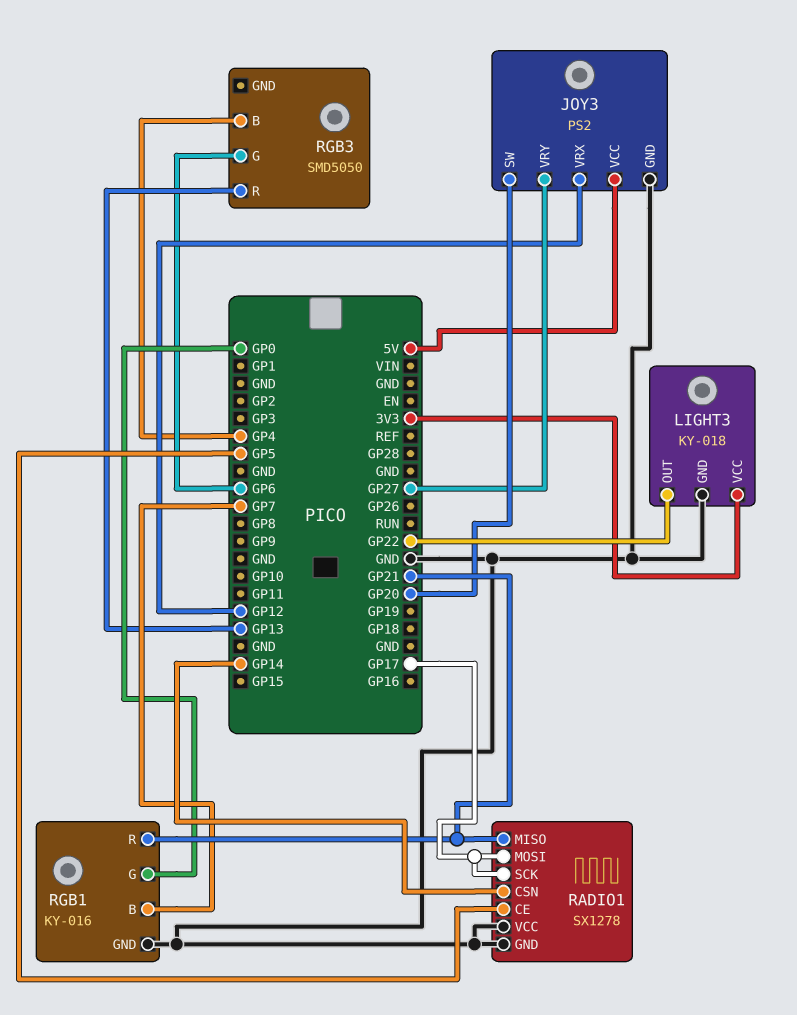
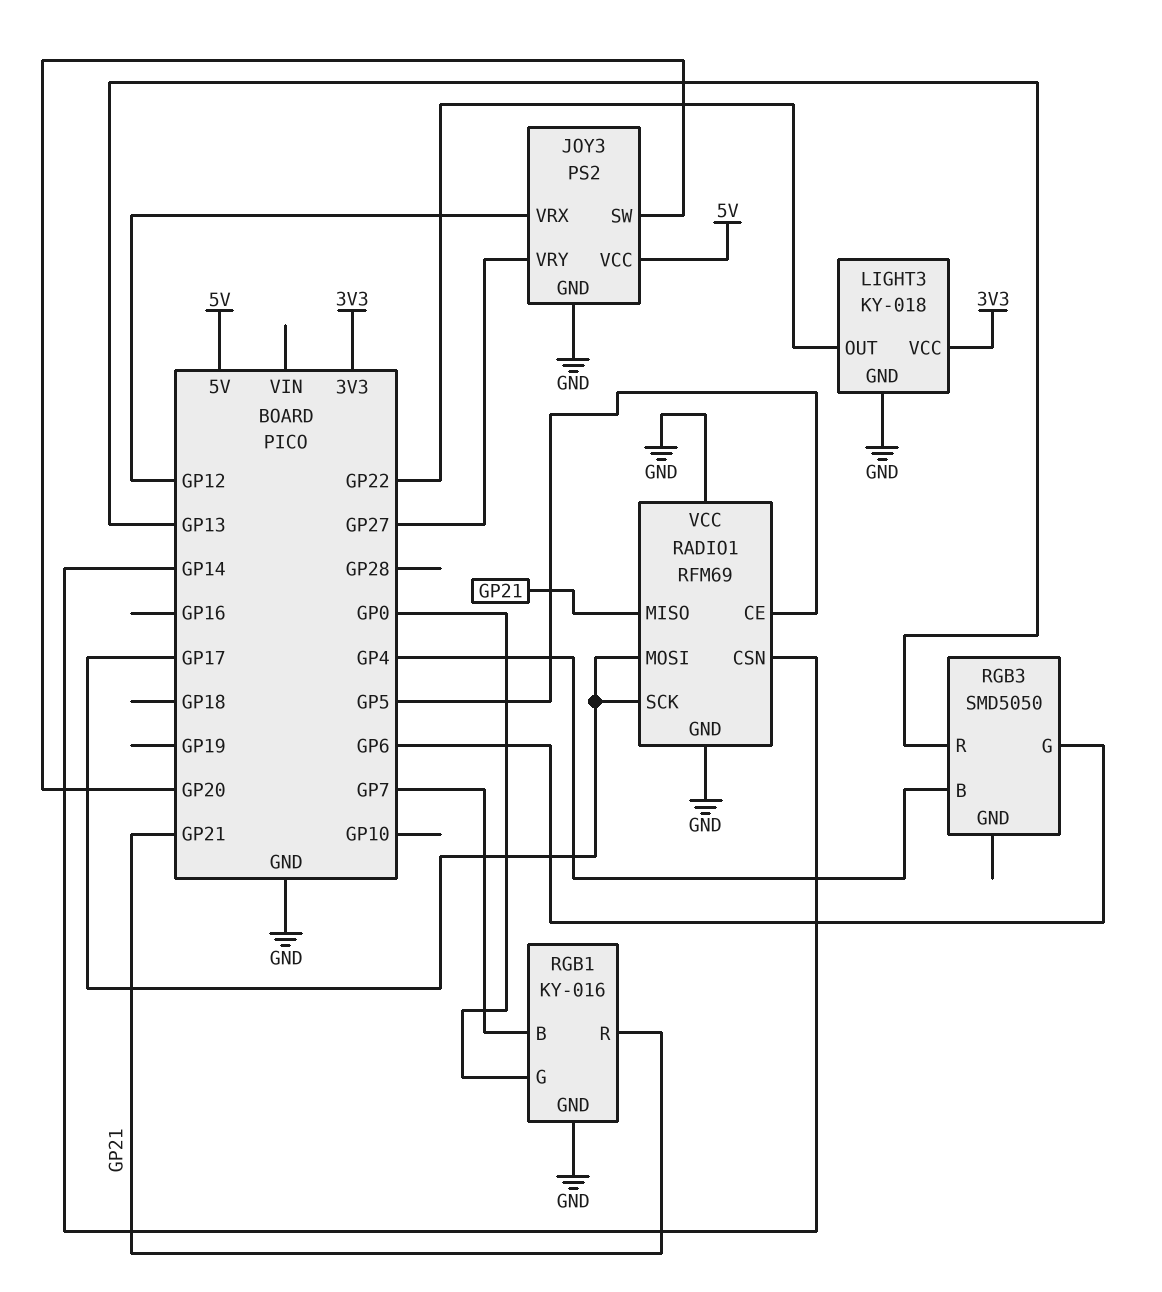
RADIO1: SX1278 -> RFM69

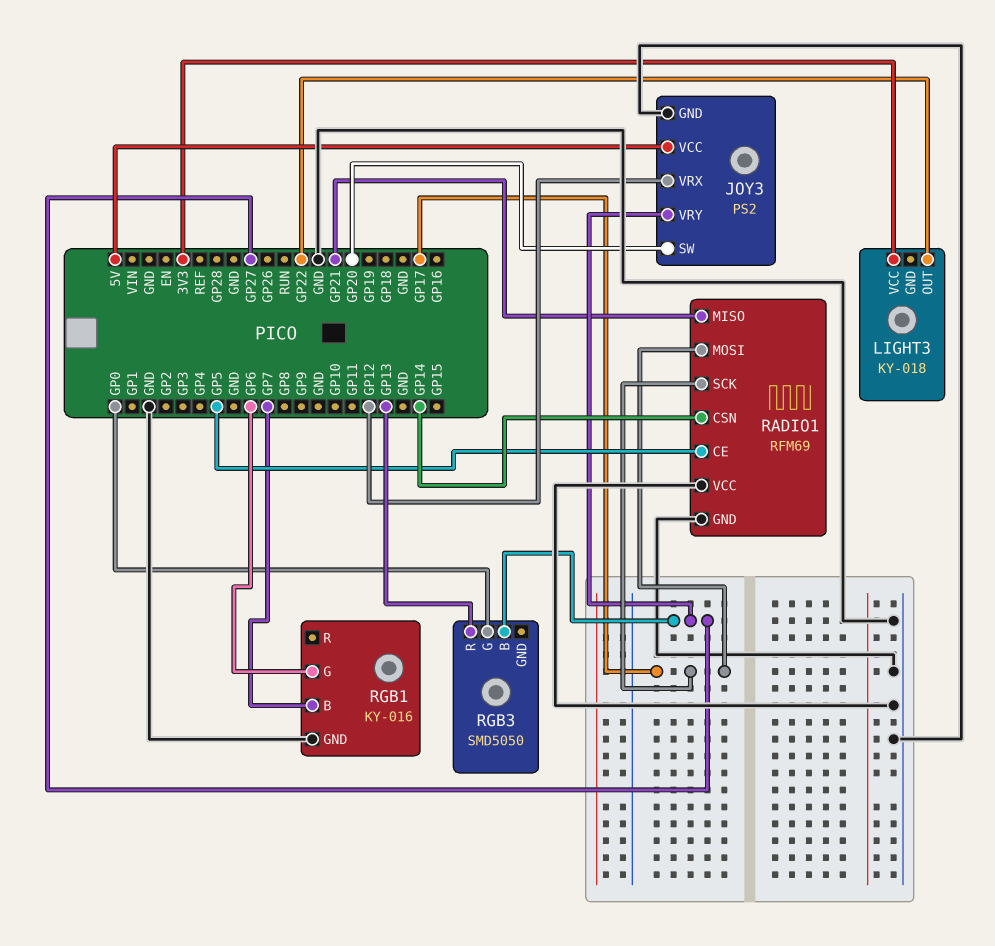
LIGHT3 pin GND: GND -> none
RGB1 pin G: GP0 -> GP6
RGB1 pin R: GP21 -> none
RGB3 pin B: GP4 -> GP27
RGB3 pin G: GP6 -> GP0

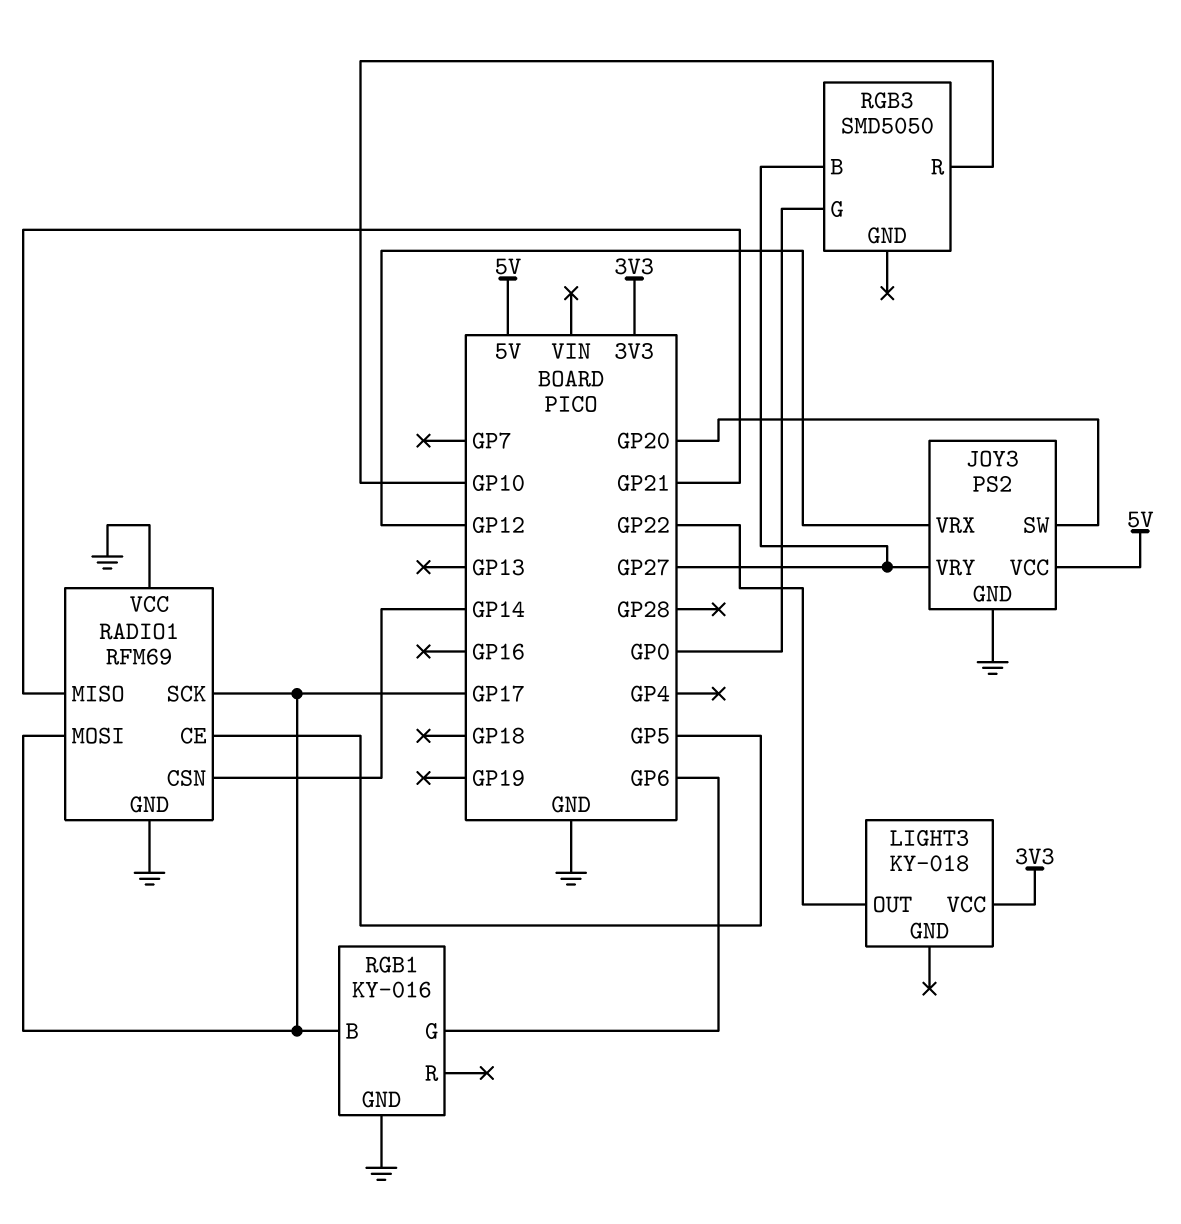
RGB1 pin B: GP7 -> GP17
RGB3 pin R: GP13 -> GP10

